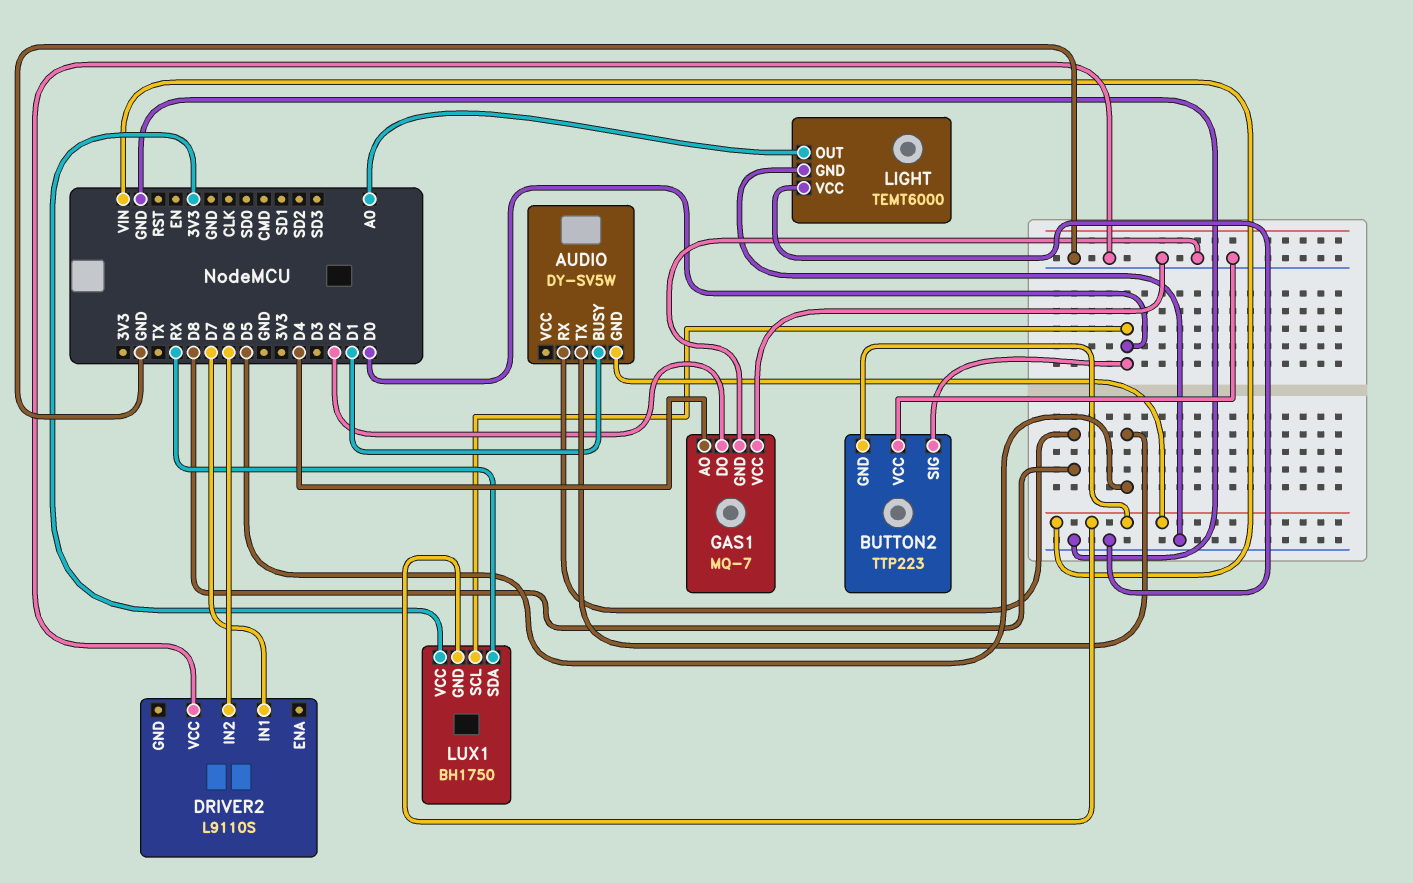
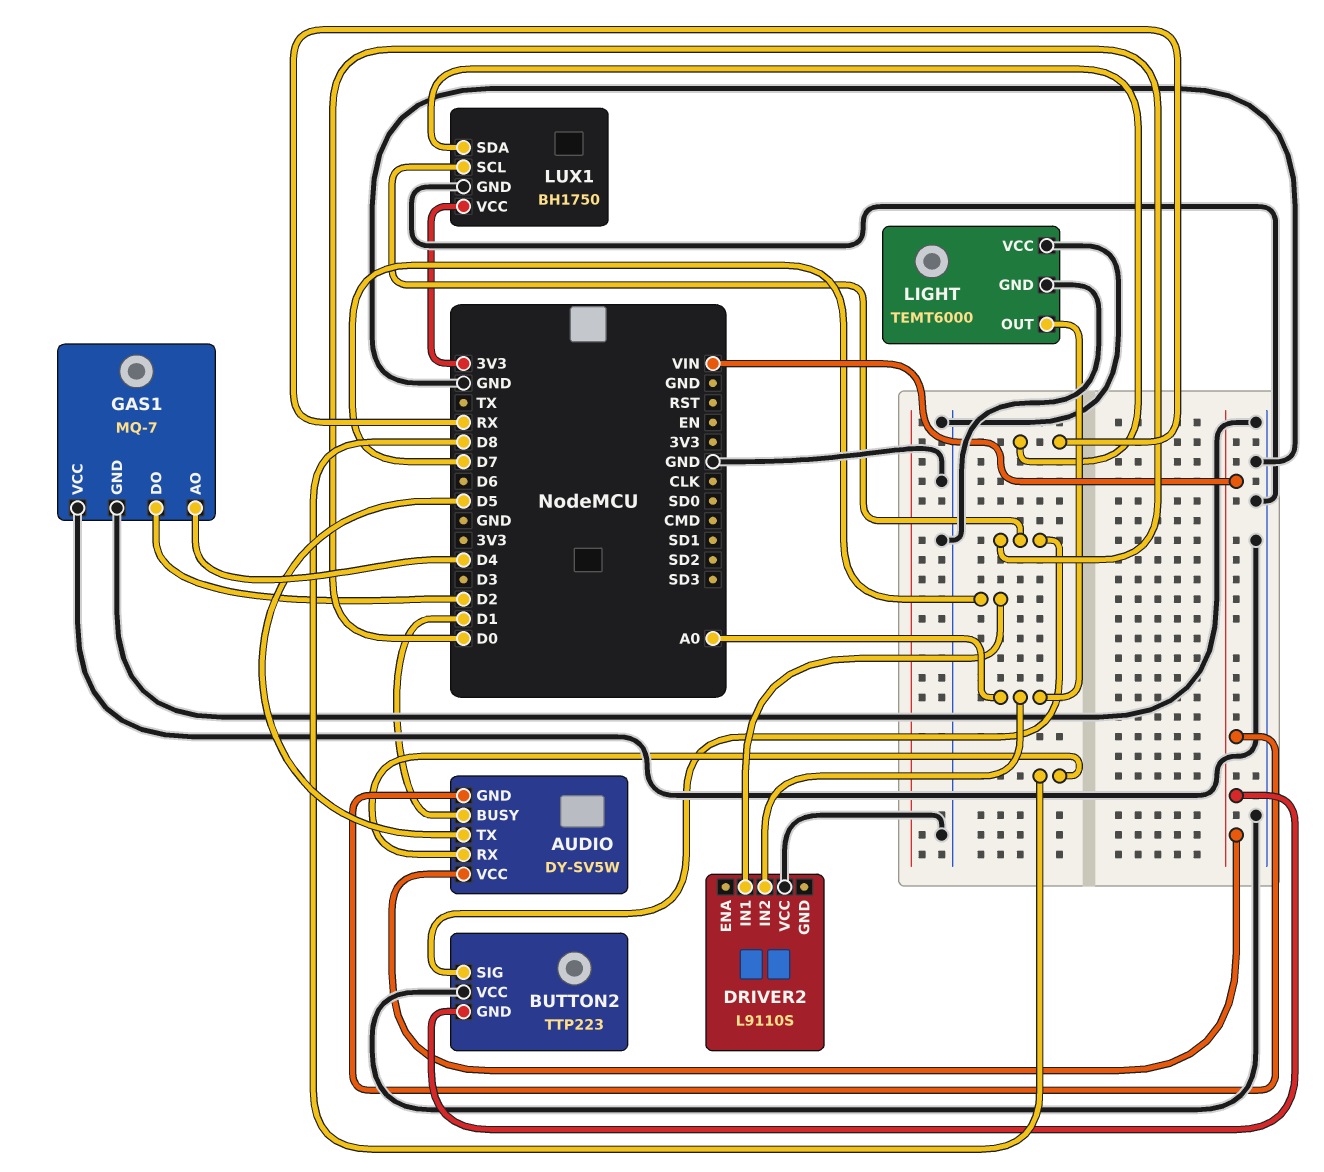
AUDIO pin VCC: none -> VIN
DRIVER2 pin IN2: D6 -> A0
LUX1 pin GND: VIN -> GND

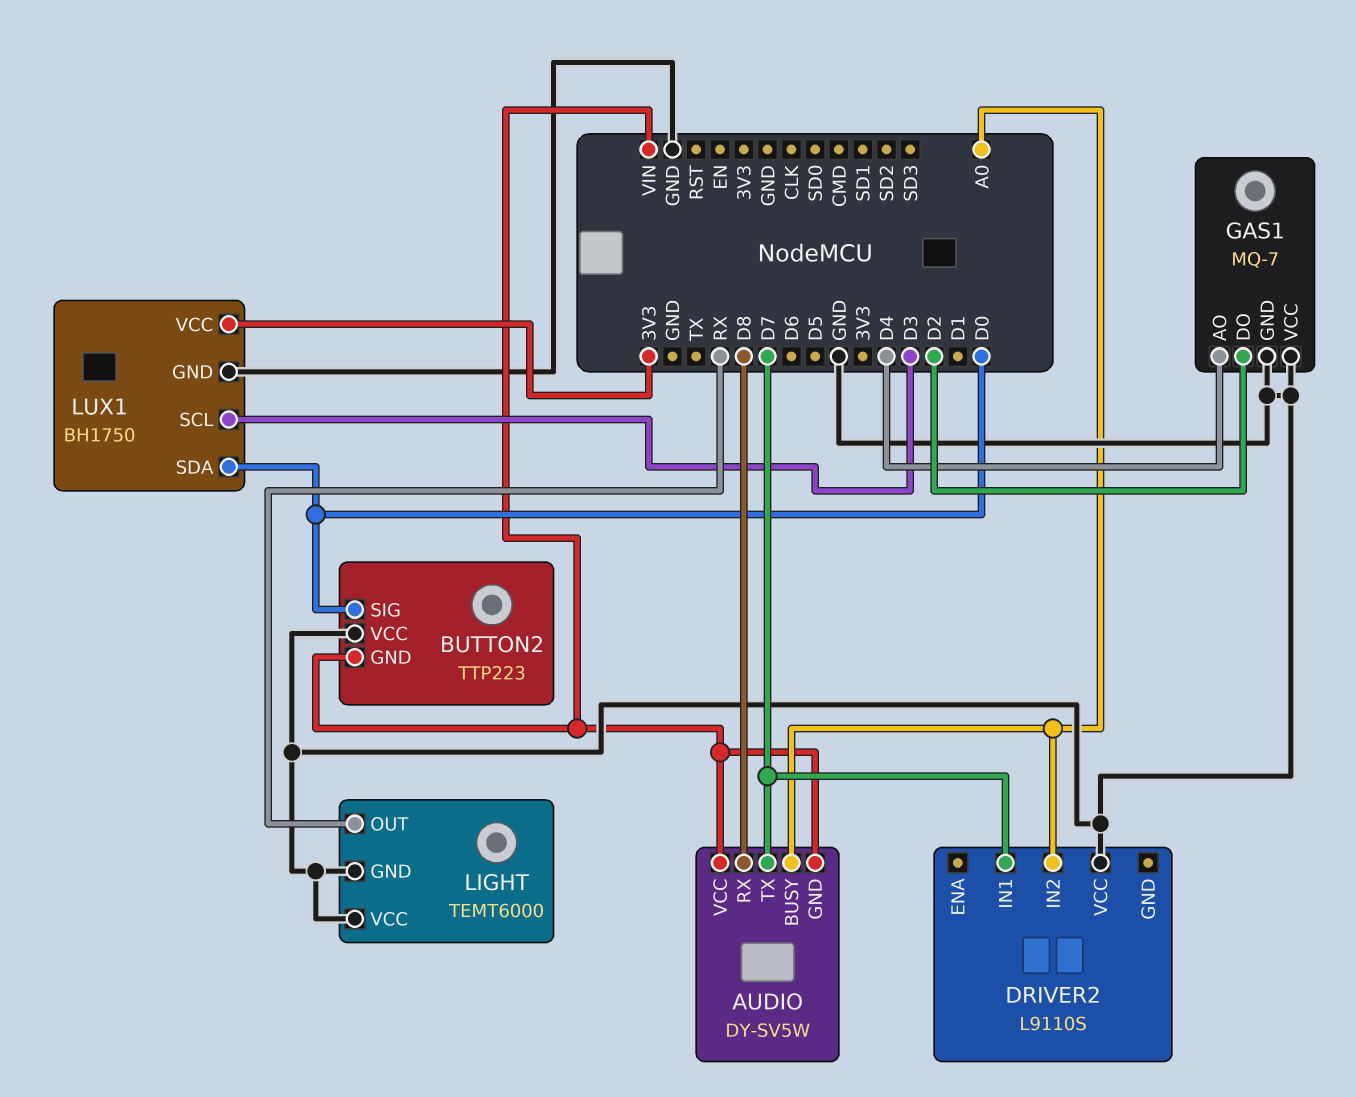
AUDIO pin BUSY: D1 -> A0
AUDIO pin TX: D5 -> D7
LIGHT pin OUT: A0 -> RX
LUX1 pin SCL: D0 -> D3
LUX1 pin SDA: RX -> D0

